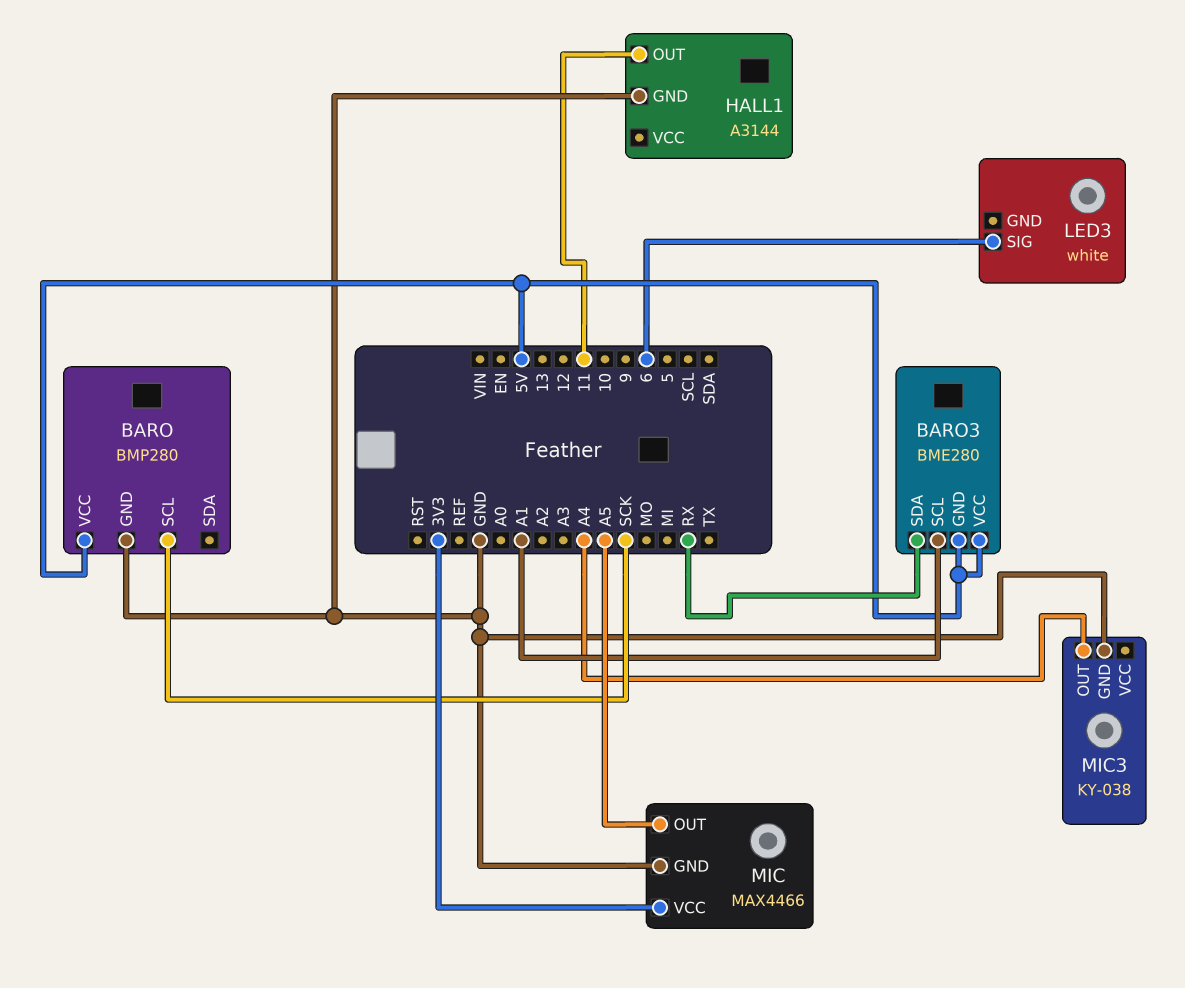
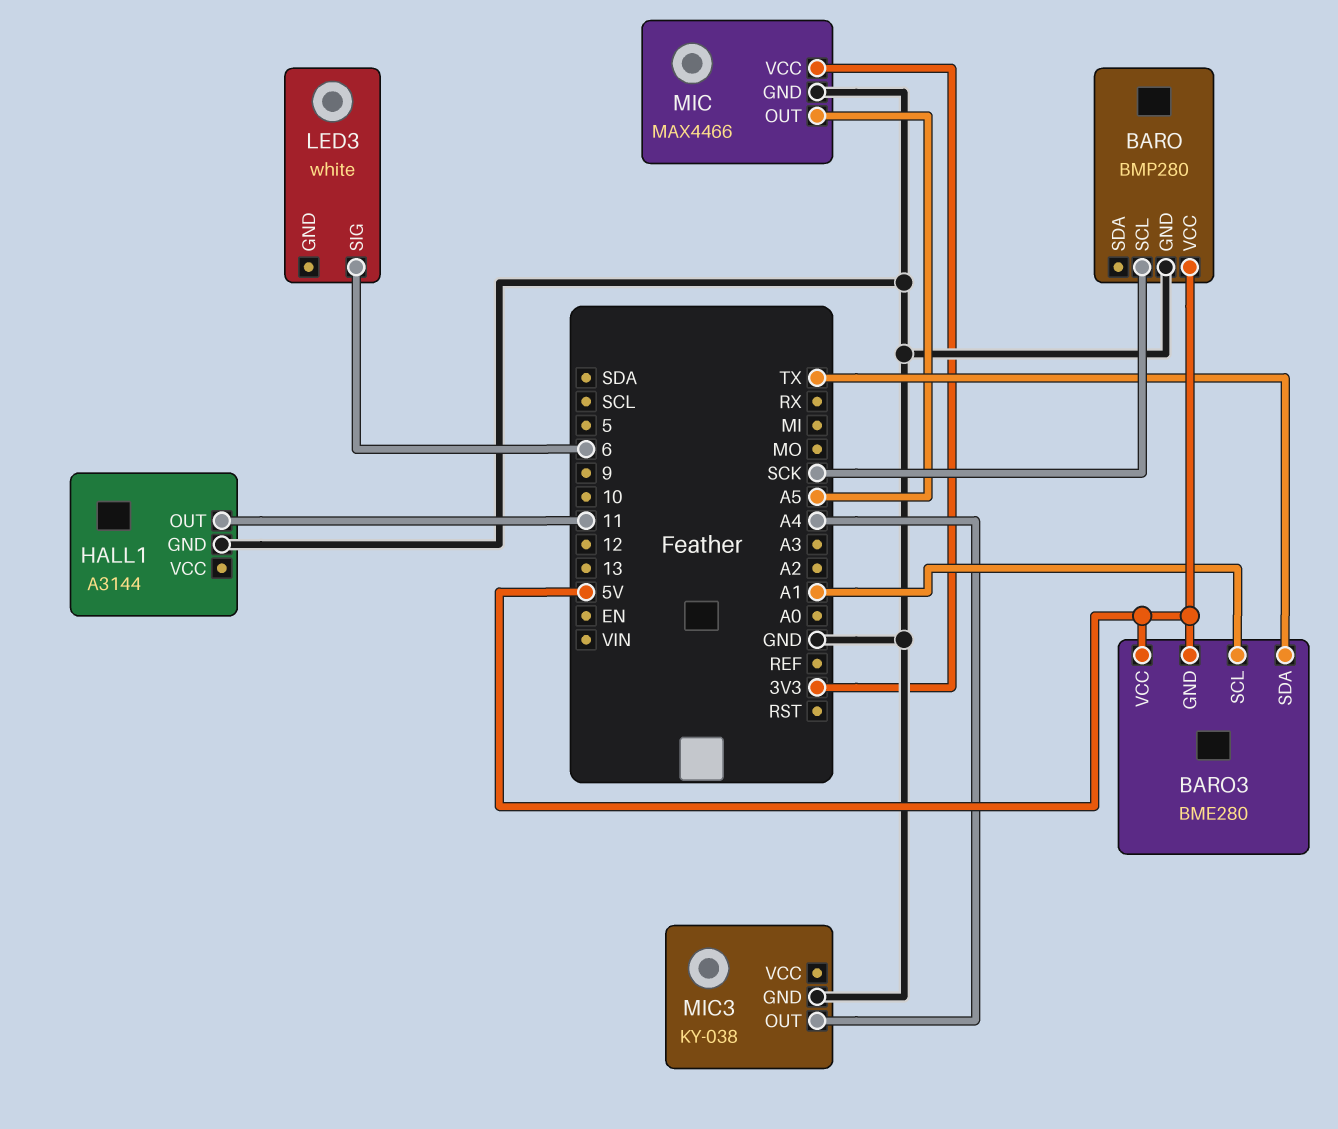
BARO3 pin SDA: RX -> TX

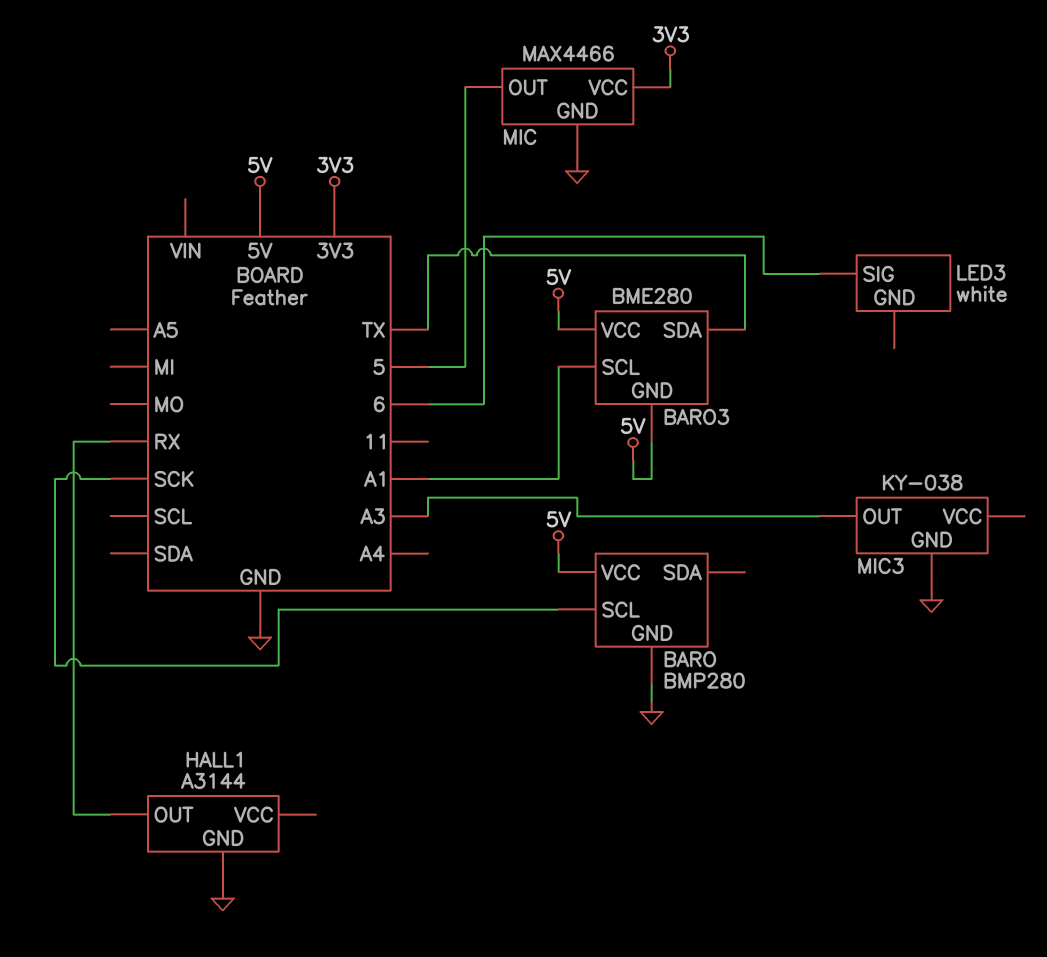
HALL1 pin OUT: 11 -> RX
MIC pin OUT: A5 -> 5
MIC3 pin OUT: A4 -> A3

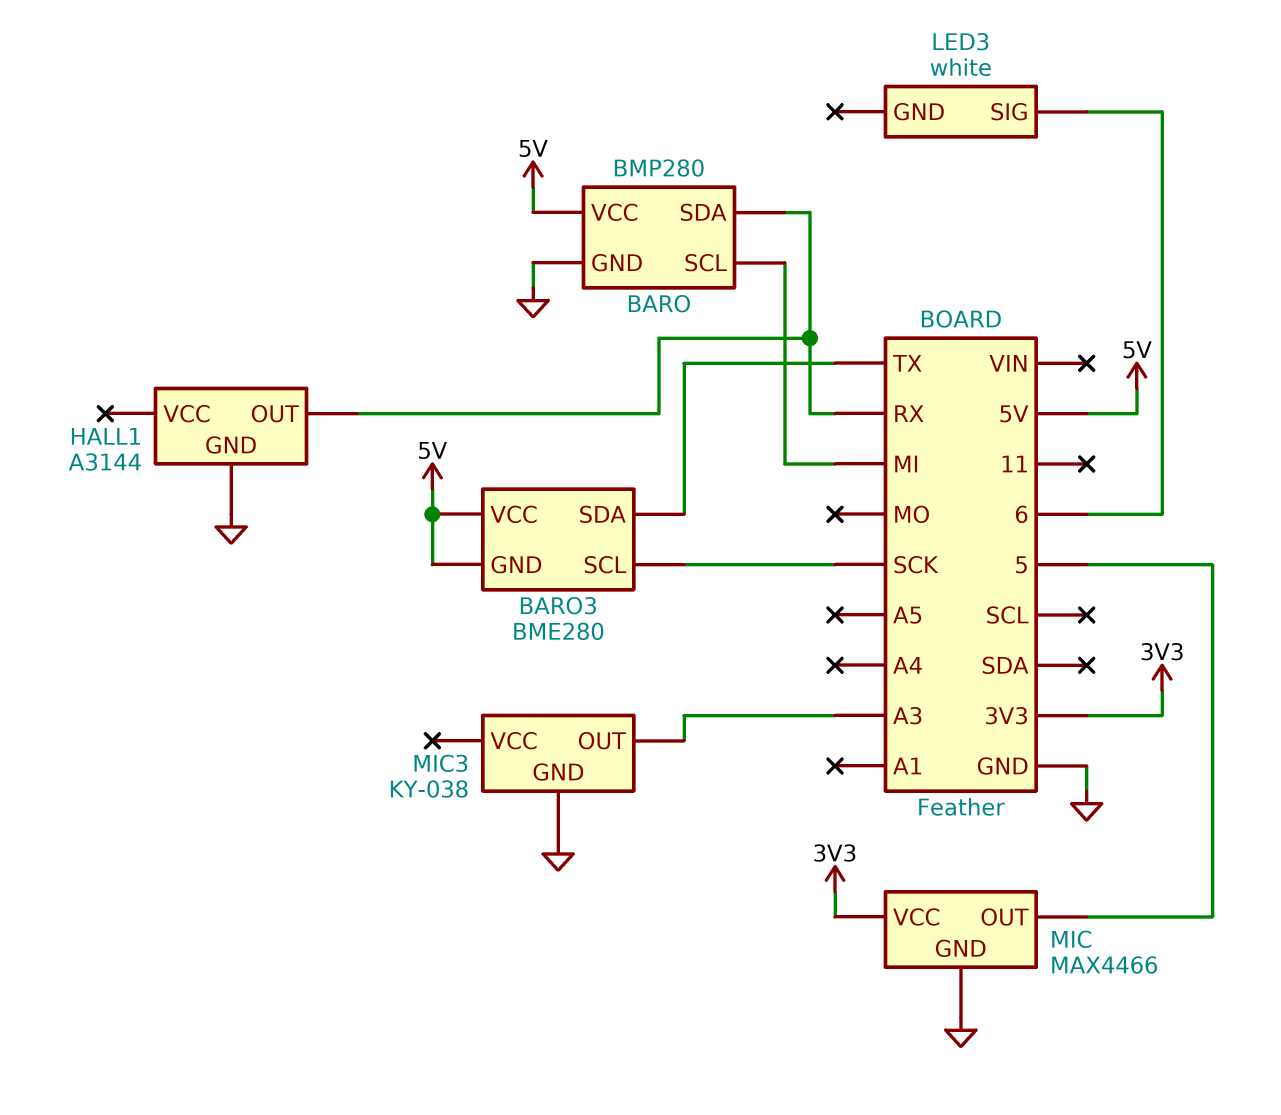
BARO pin SCL: SCK -> MI
BARO pin SDA: none -> RX
BARO3 pin SCL: A1 -> SCK

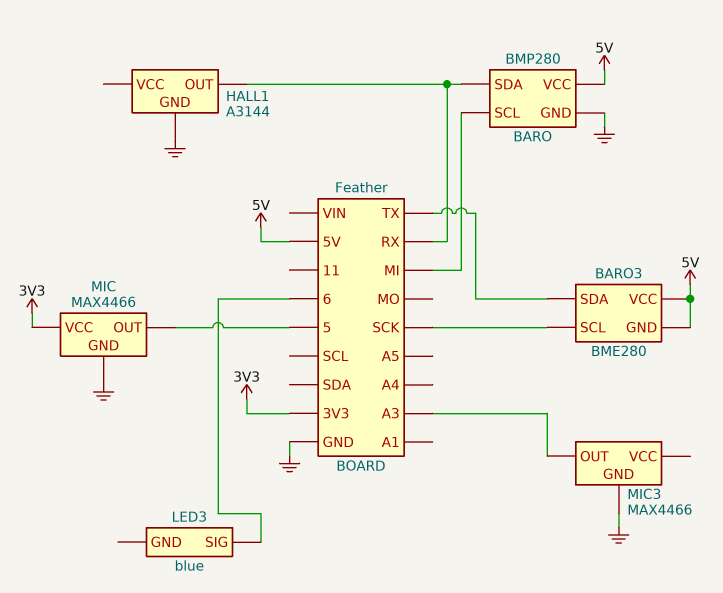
LED3: white -> blue
MIC3: KY-038 -> MAX4466

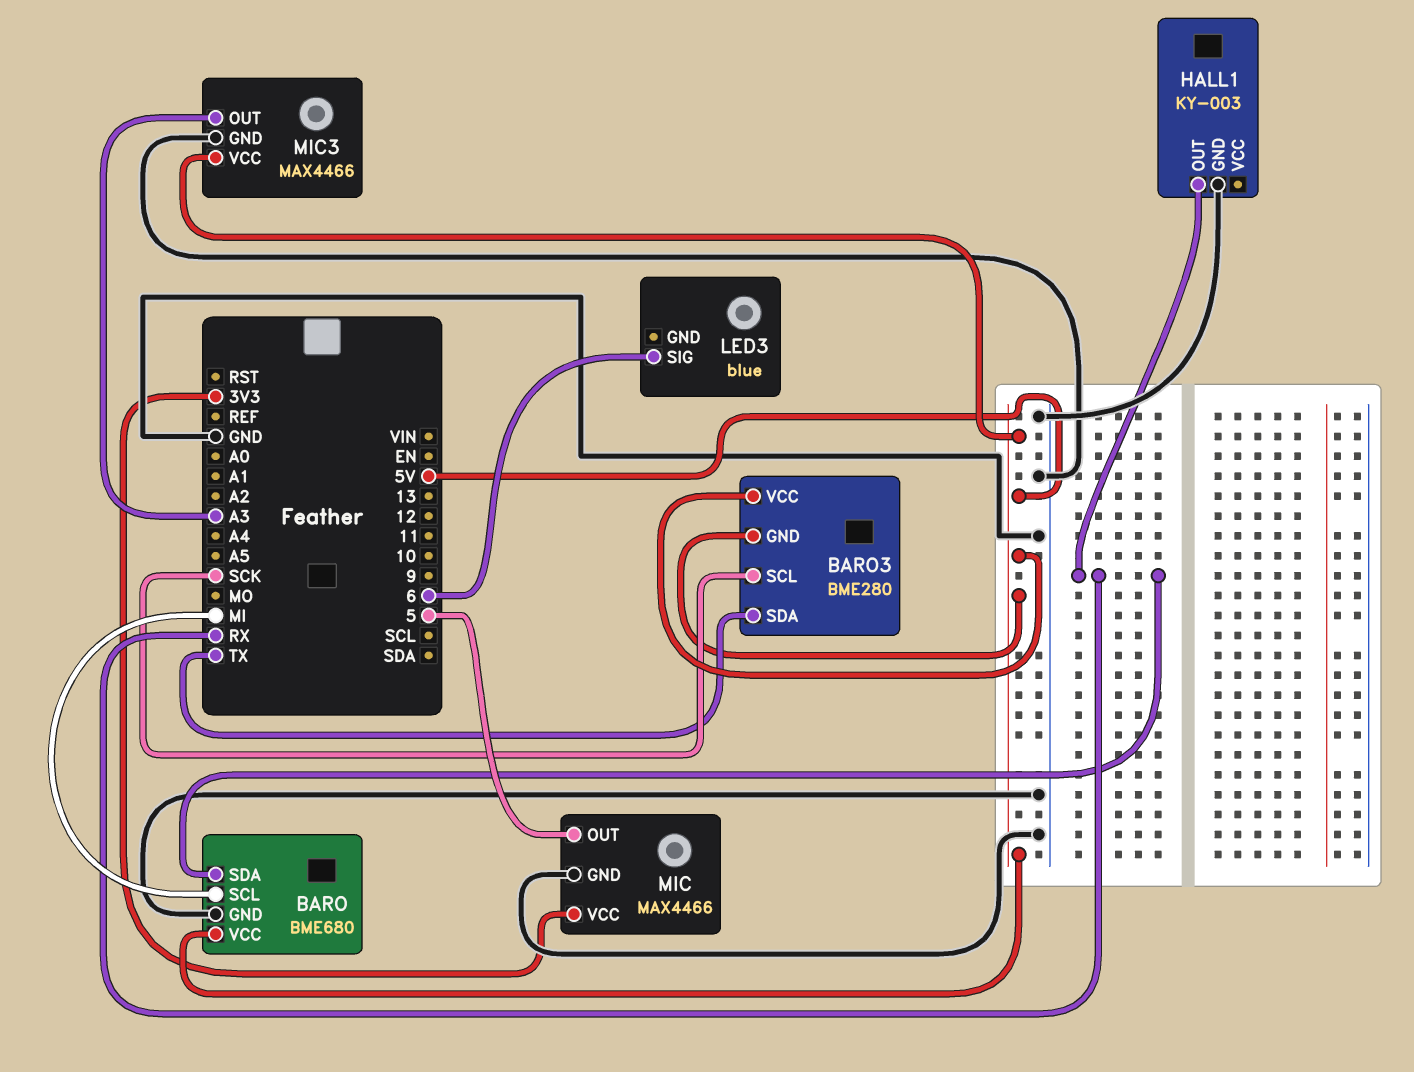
BARO: BMP280 -> BME680
HALL1: A3144 -> KY-003
MIC3 pin VCC: none -> 5V

